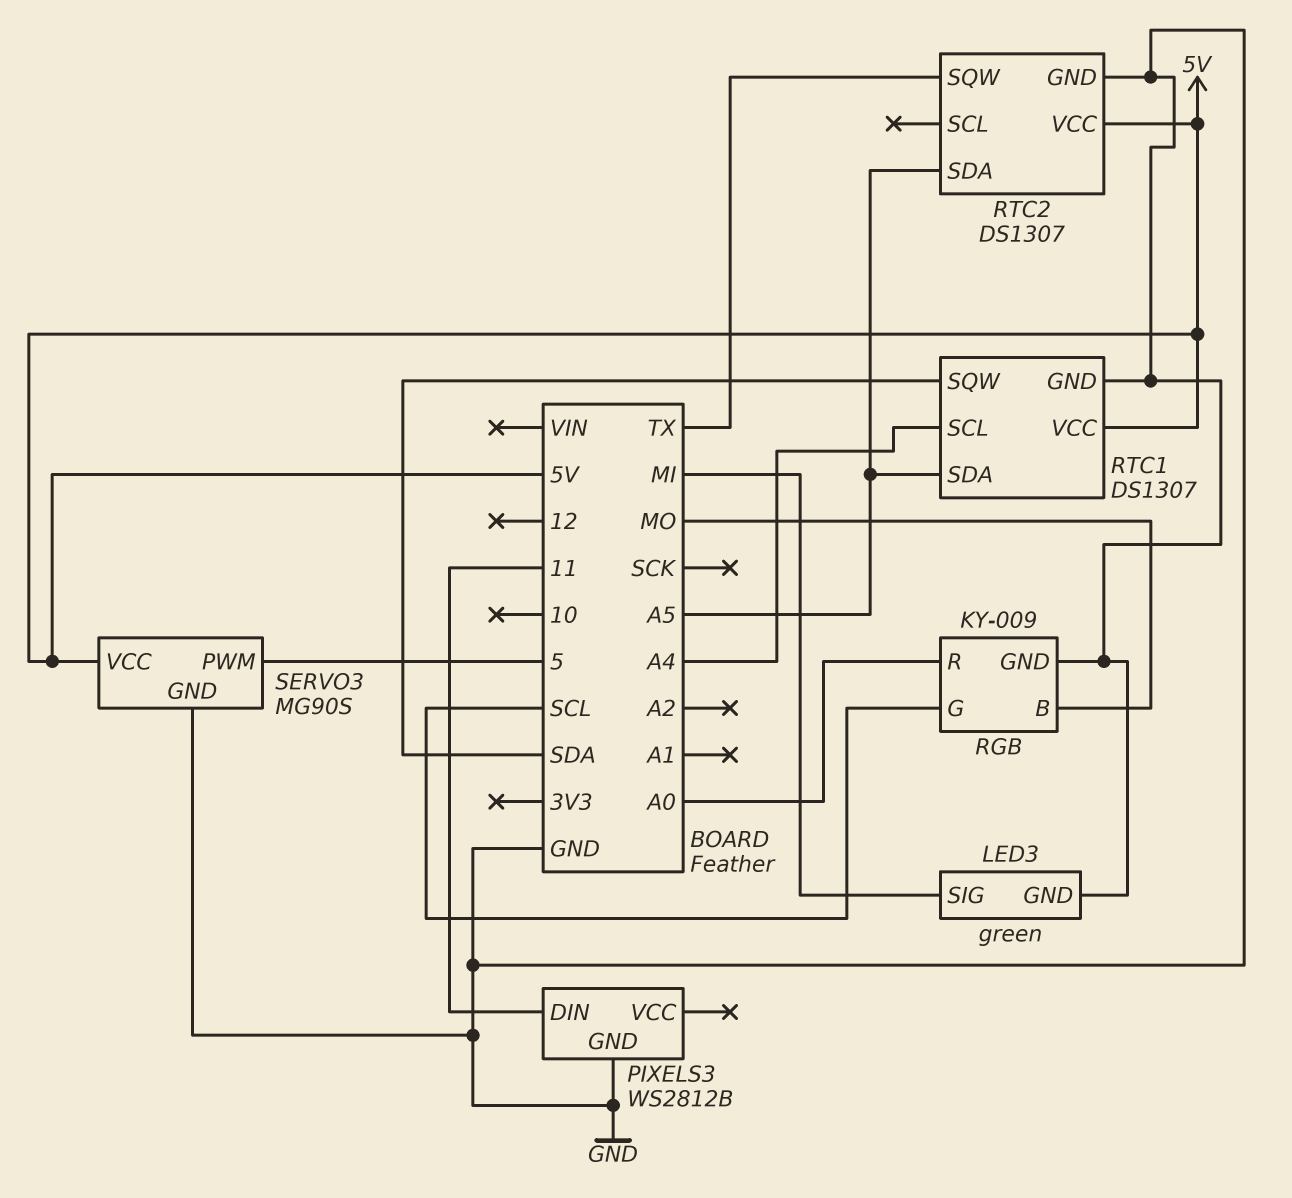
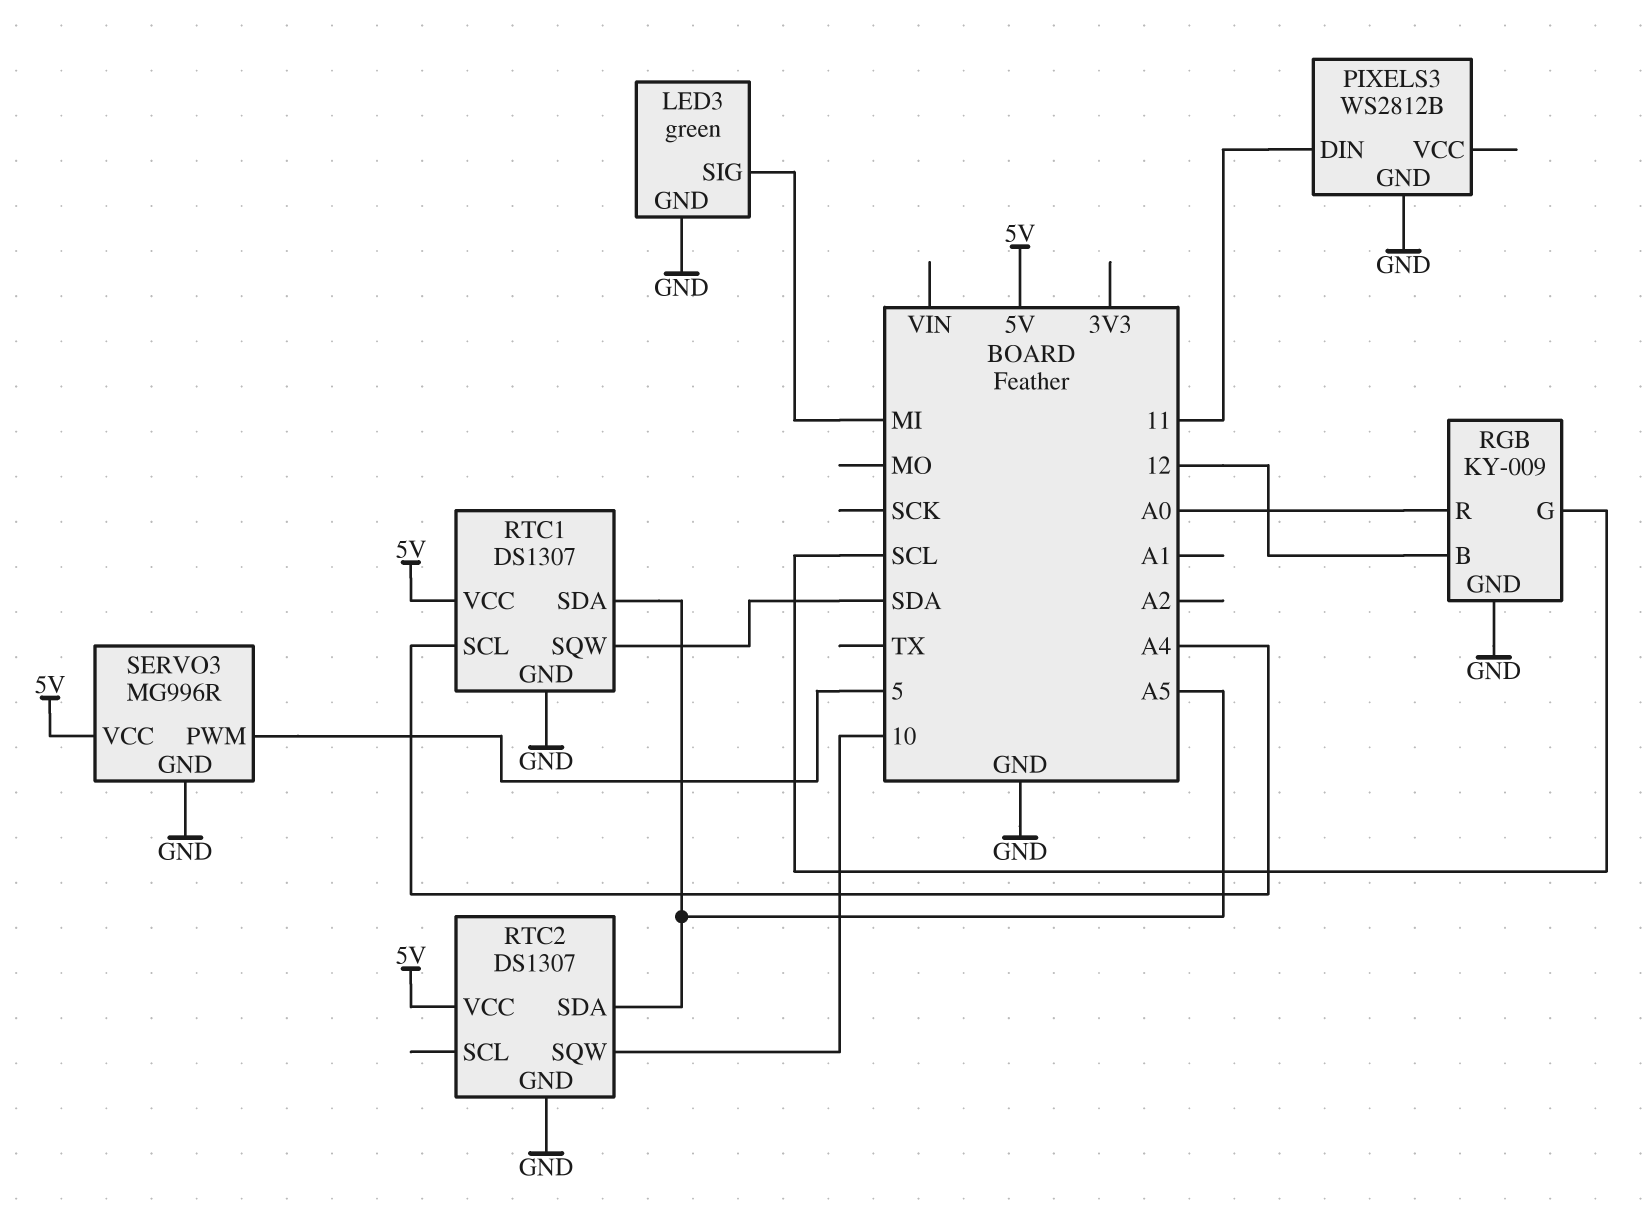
RGB pin B: MO -> 12
RTC2 pin SQW: TX -> 10
SERVO3: MG90S -> MG996R

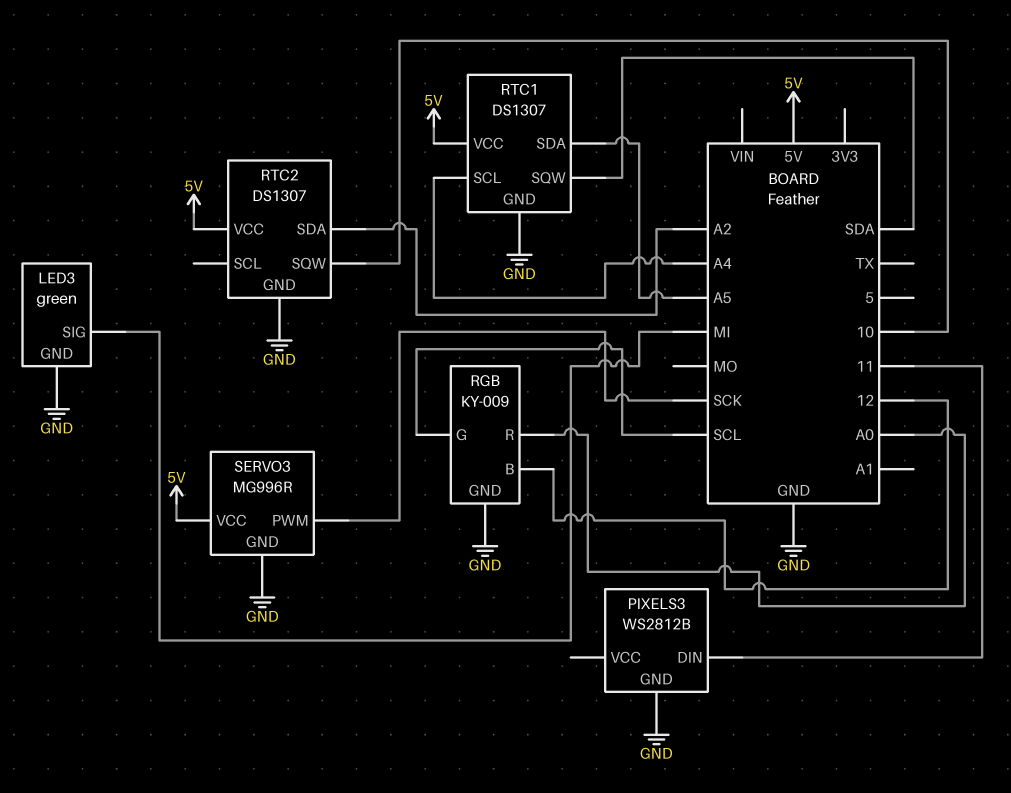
RTC2 pin SDA: A5 -> A2
SERVO3 pin PWM: 5 -> SCK

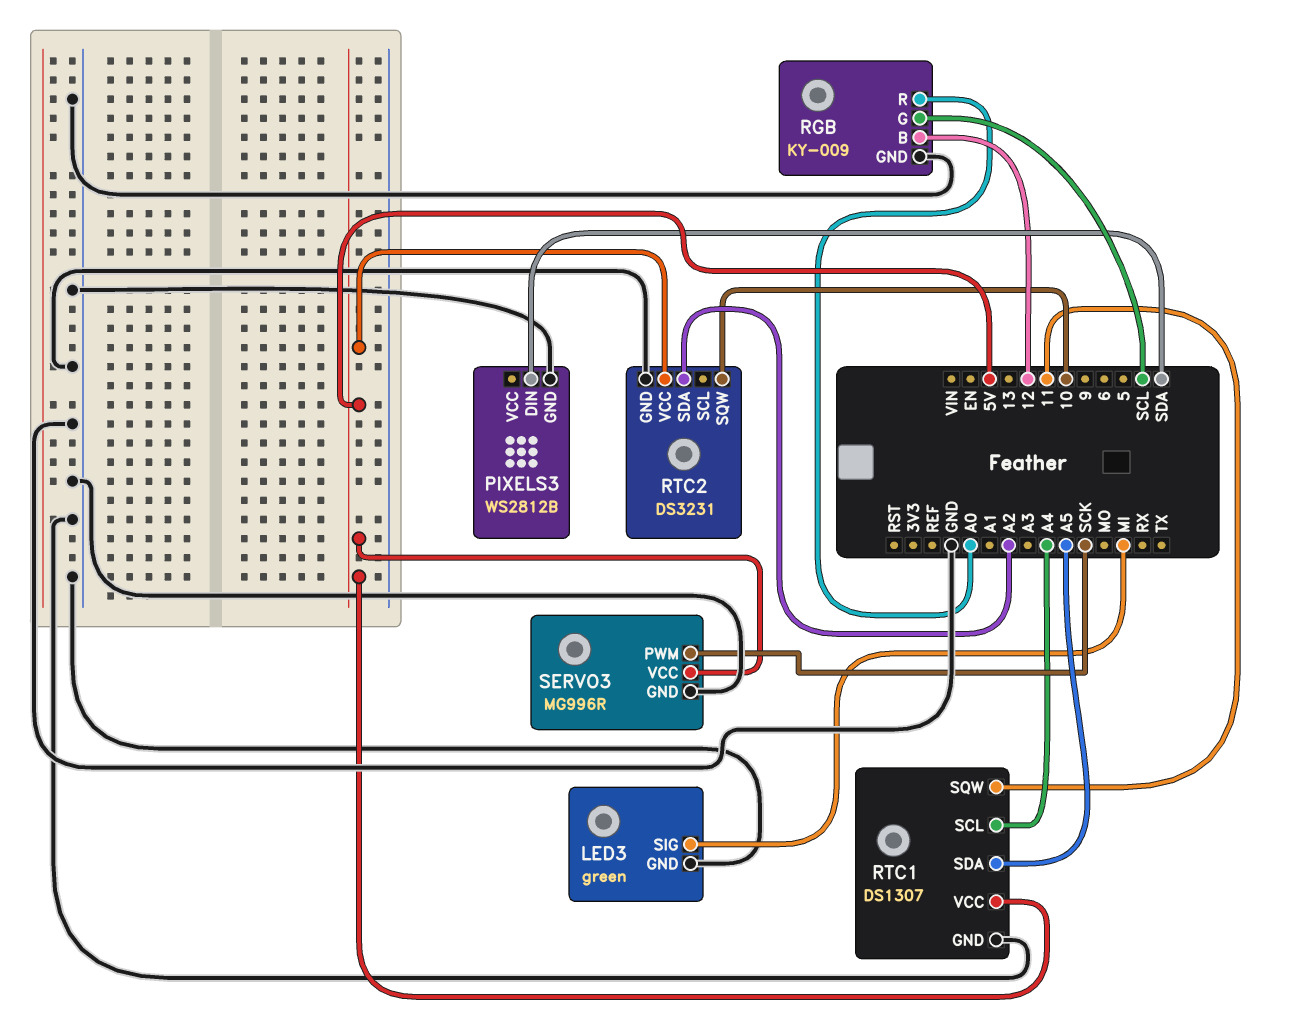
PIXELS3 pin DIN: 11 -> SDA
RTC1 pin SQW: SDA -> 11
RTC2: DS1307 -> DS3231

